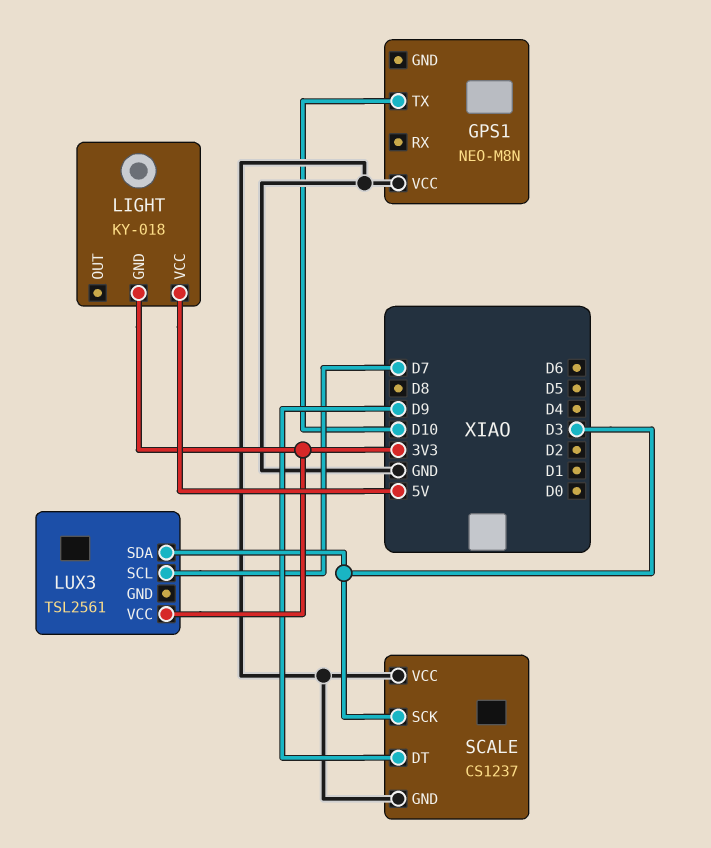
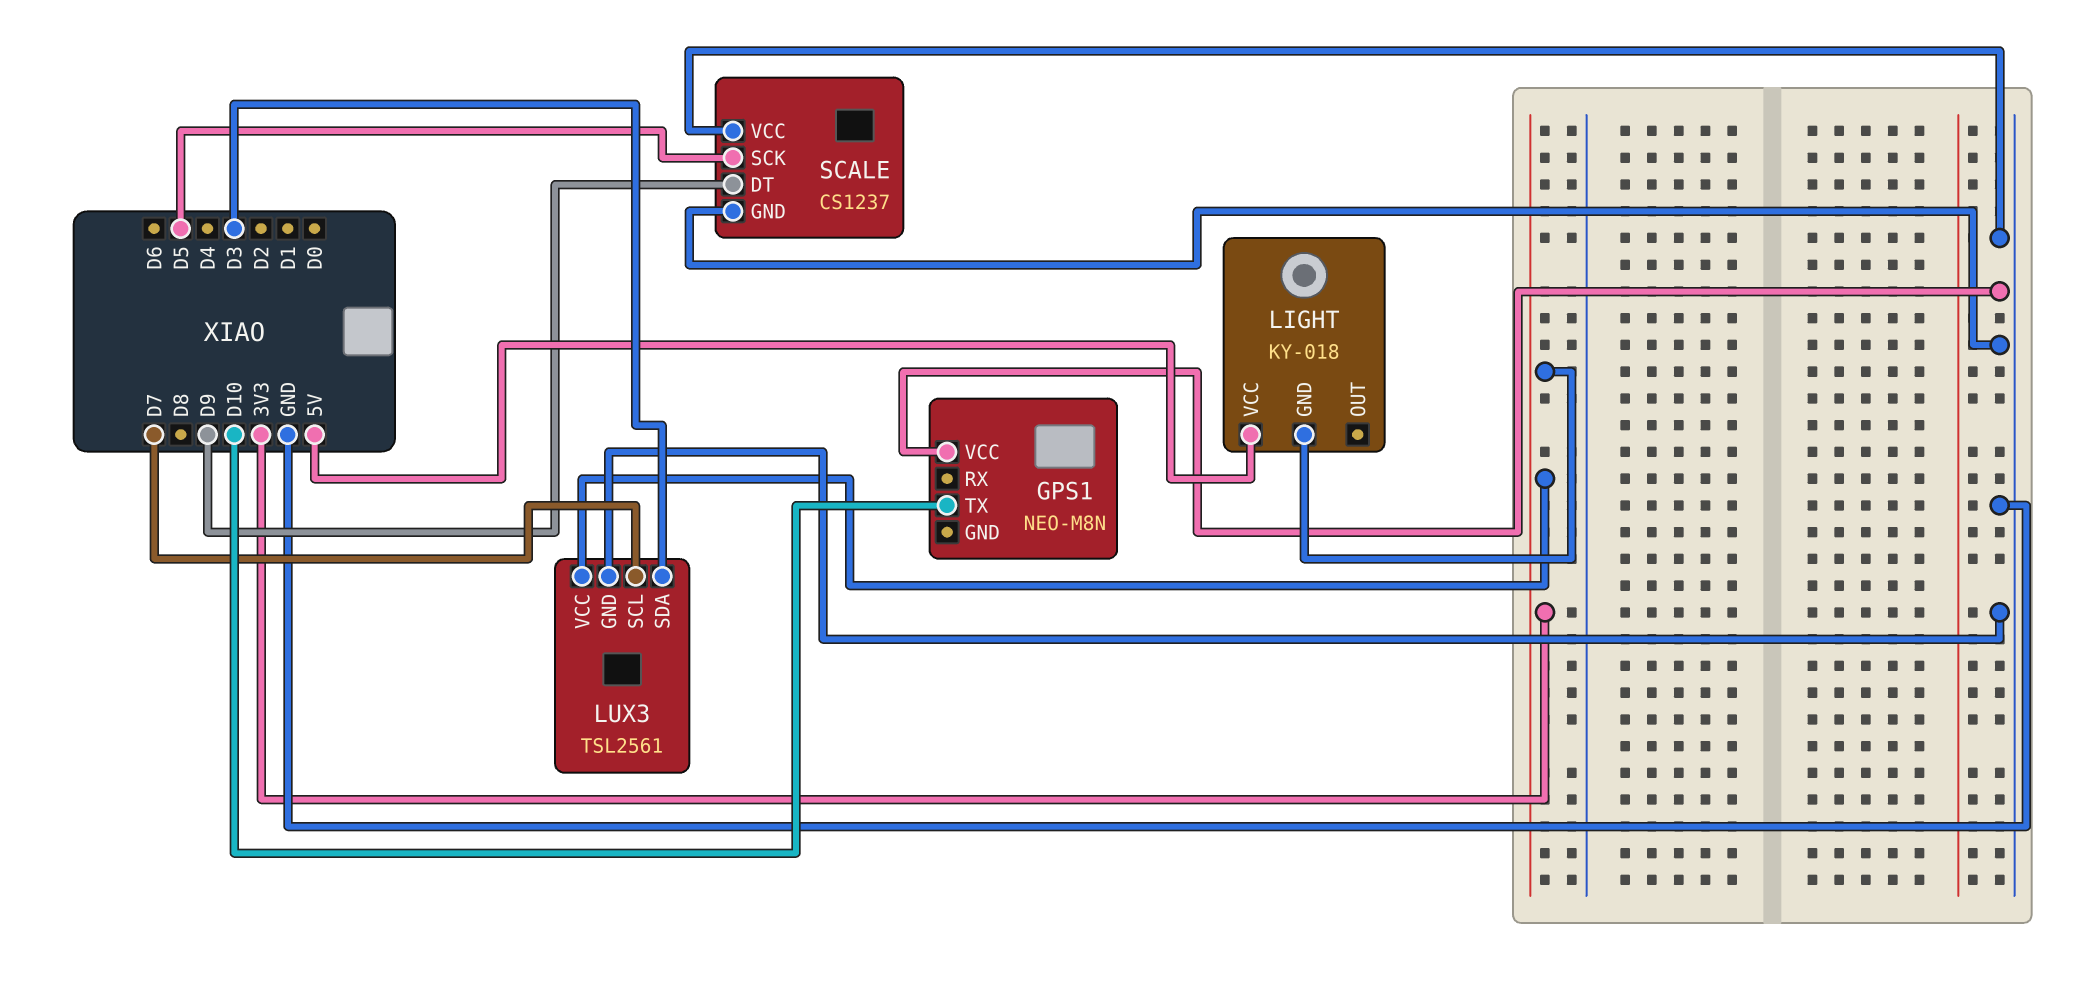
LUX3 pin GND: none -> GND
SCALE pin SCK: D3 -> D5

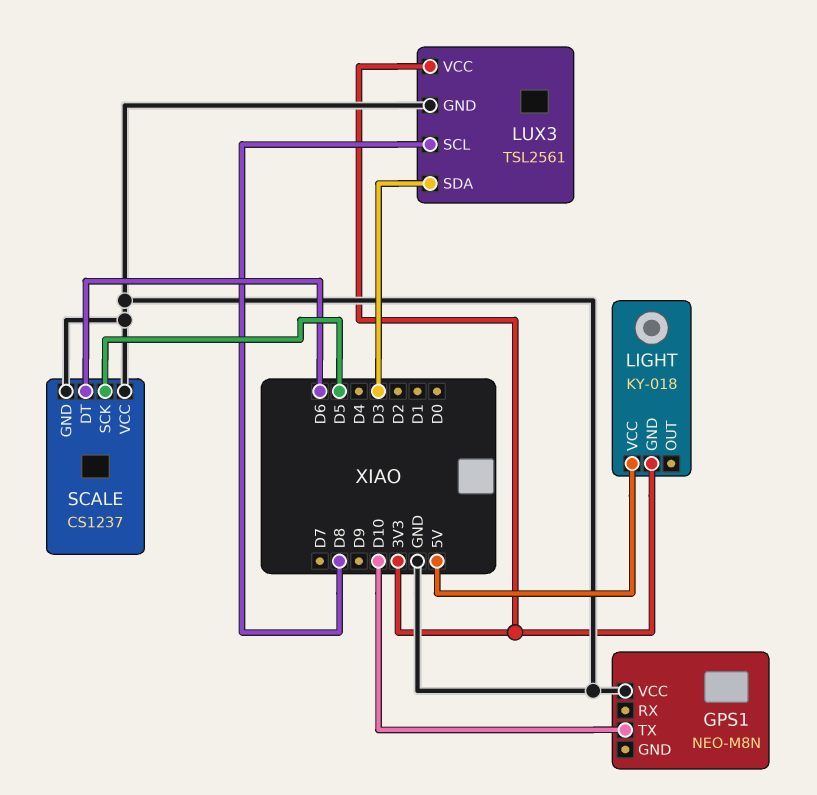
LUX3 pin SCL: D7 -> D8
SCALE pin DT: D9 -> D6

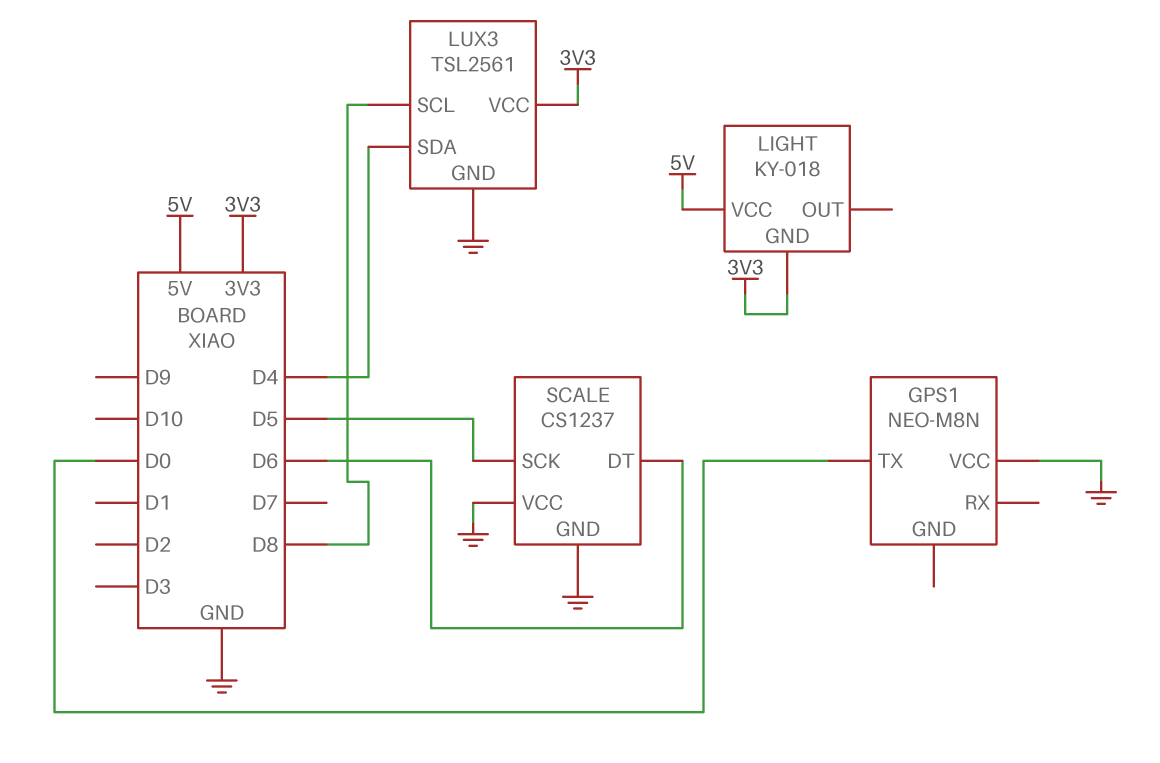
GPS1 pin TX: D10 -> D0
LUX3 pin SDA: D3 -> D4

